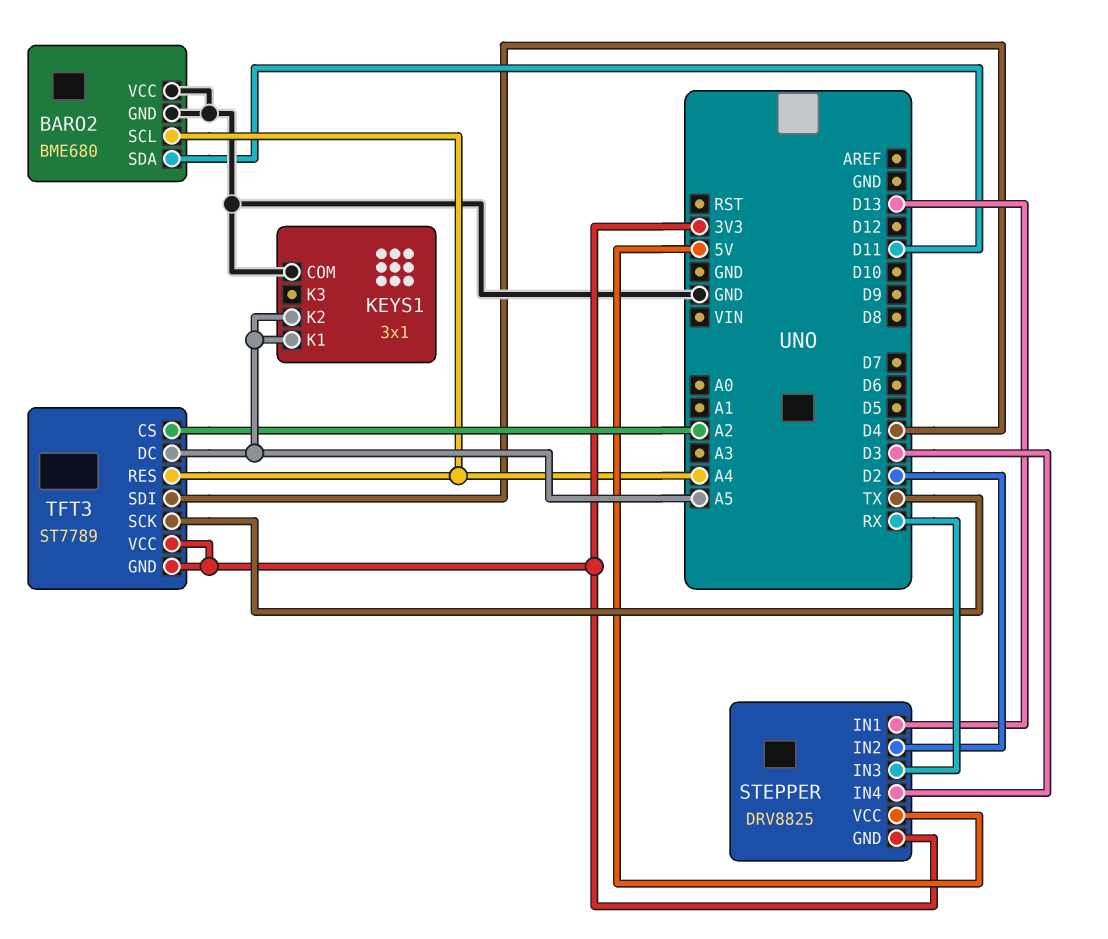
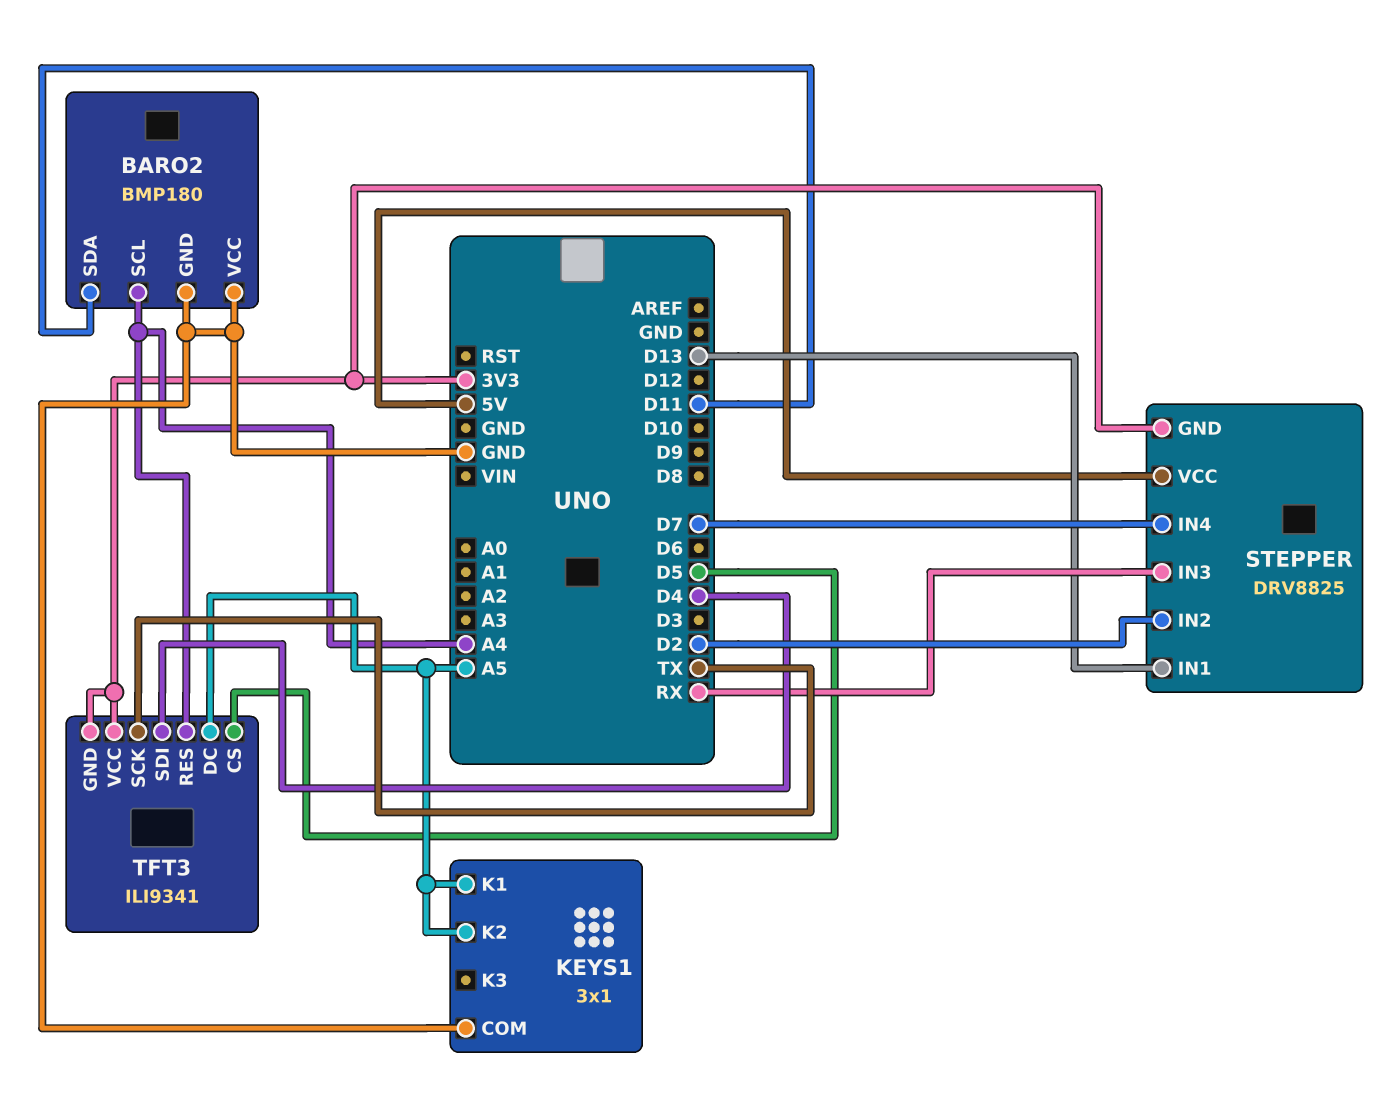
BARO2: BME680 -> BMP180
STEPPER pin IN4: D3 -> D7
TFT3: ST7789 -> ILI9341
TFT3 pin CS: A2 -> D5

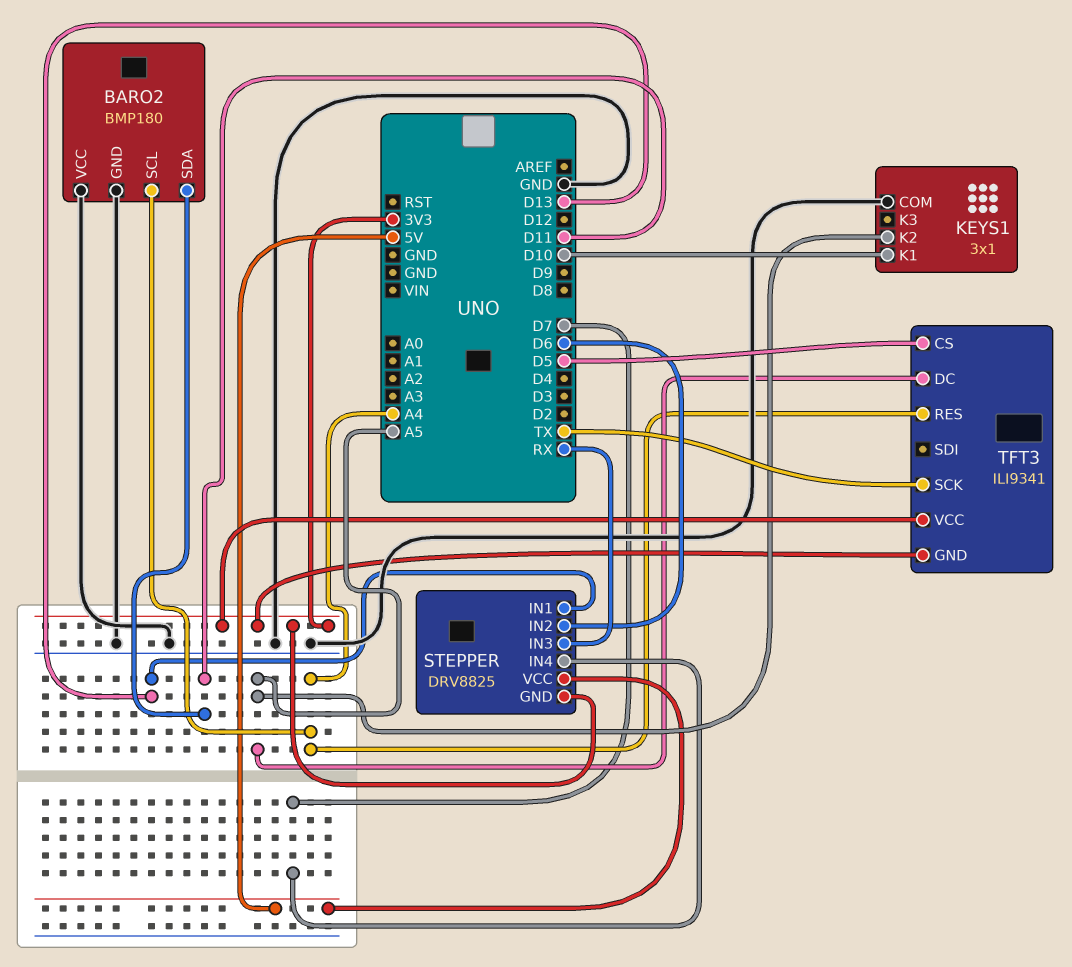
KEYS1 pin K1: A5 -> D10
STEPPER pin IN2: D2 -> D6
TFT3 pin SDI: D4 -> none

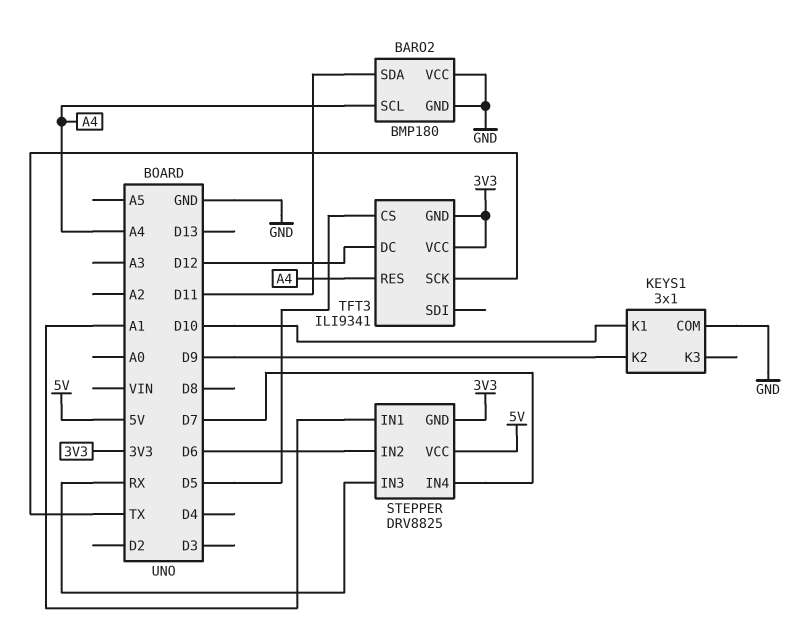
KEYS1 pin K2: A5 -> D9
STEPPER pin IN1: D13 -> A1
TFT3 pin DC: A5 -> D12

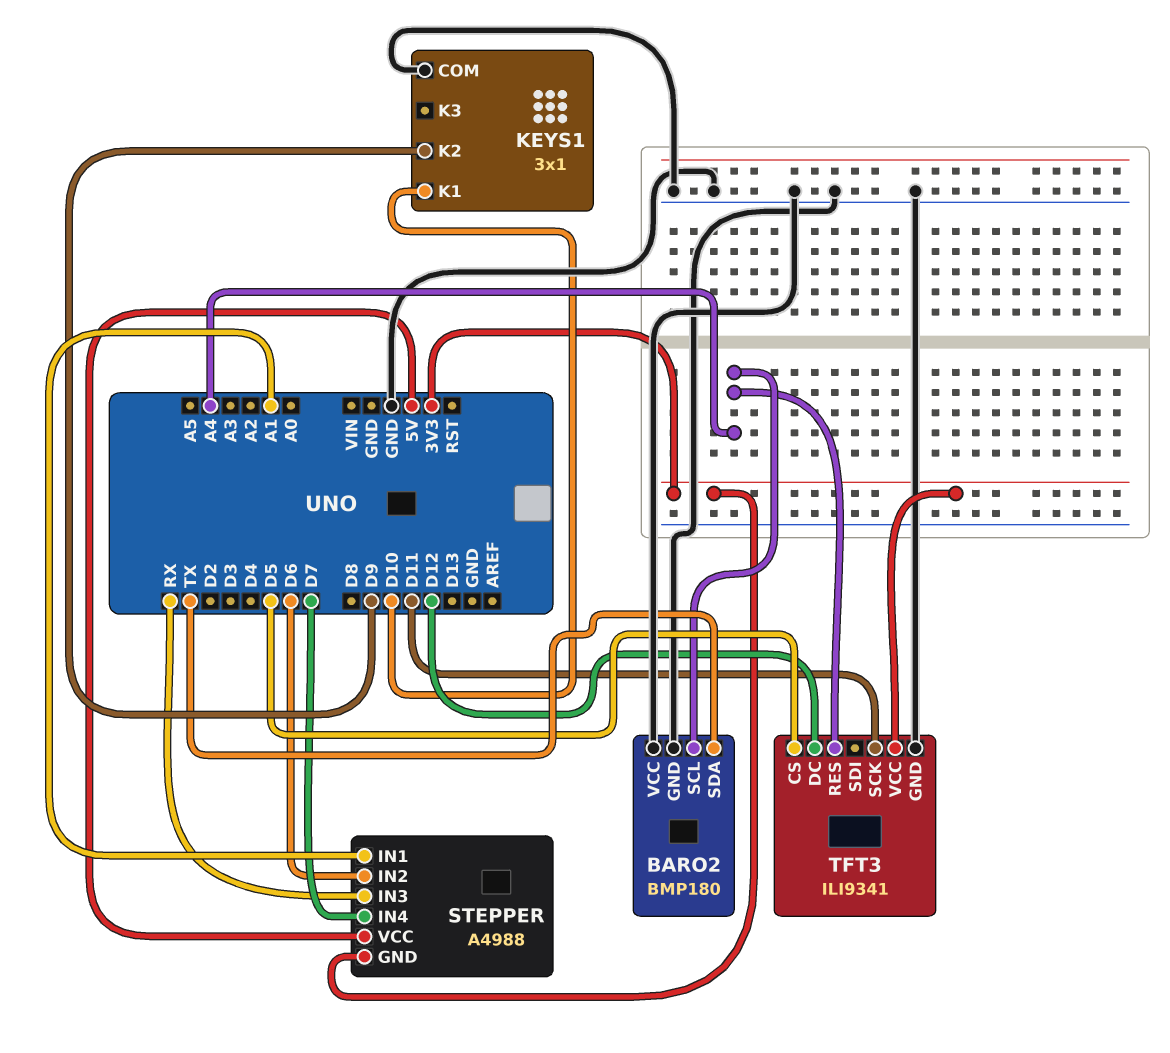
BARO2 pin SDA: D11 -> TX
STEPPER: DRV8825 -> A4988
TFT3 pin GND: 3V3 -> GND
TFT3 pin SCK: TX -> D11

